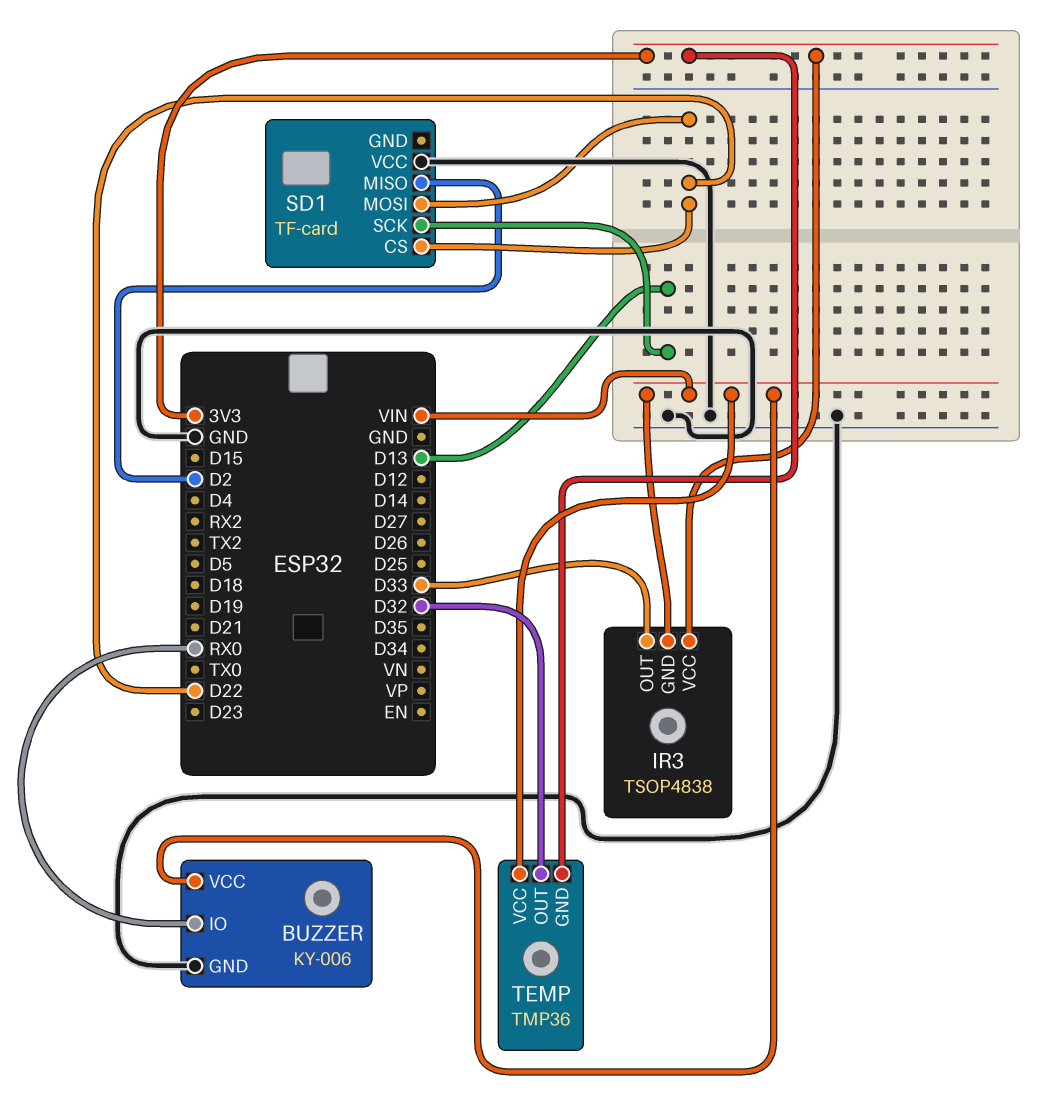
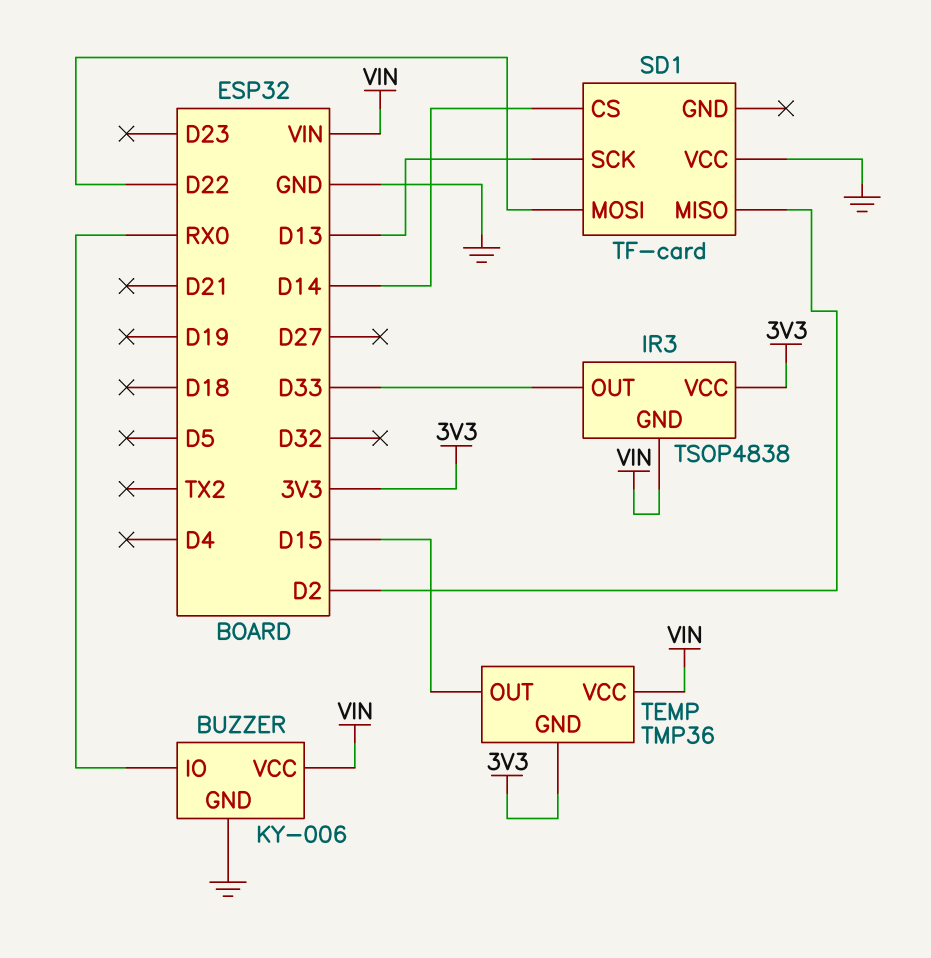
SD1 pin CS: D22 -> D14
TEMP pin OUT: D32 -> D15

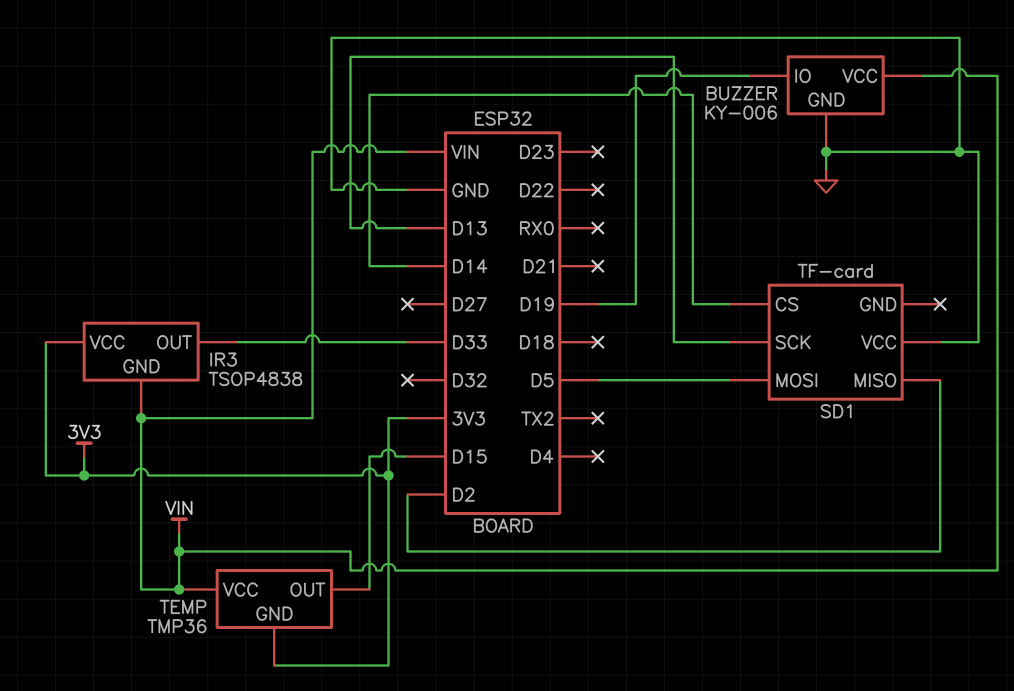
BUZZER pin IO: RX0 -> D19
SD1 pin MOSI: D22 -> D5

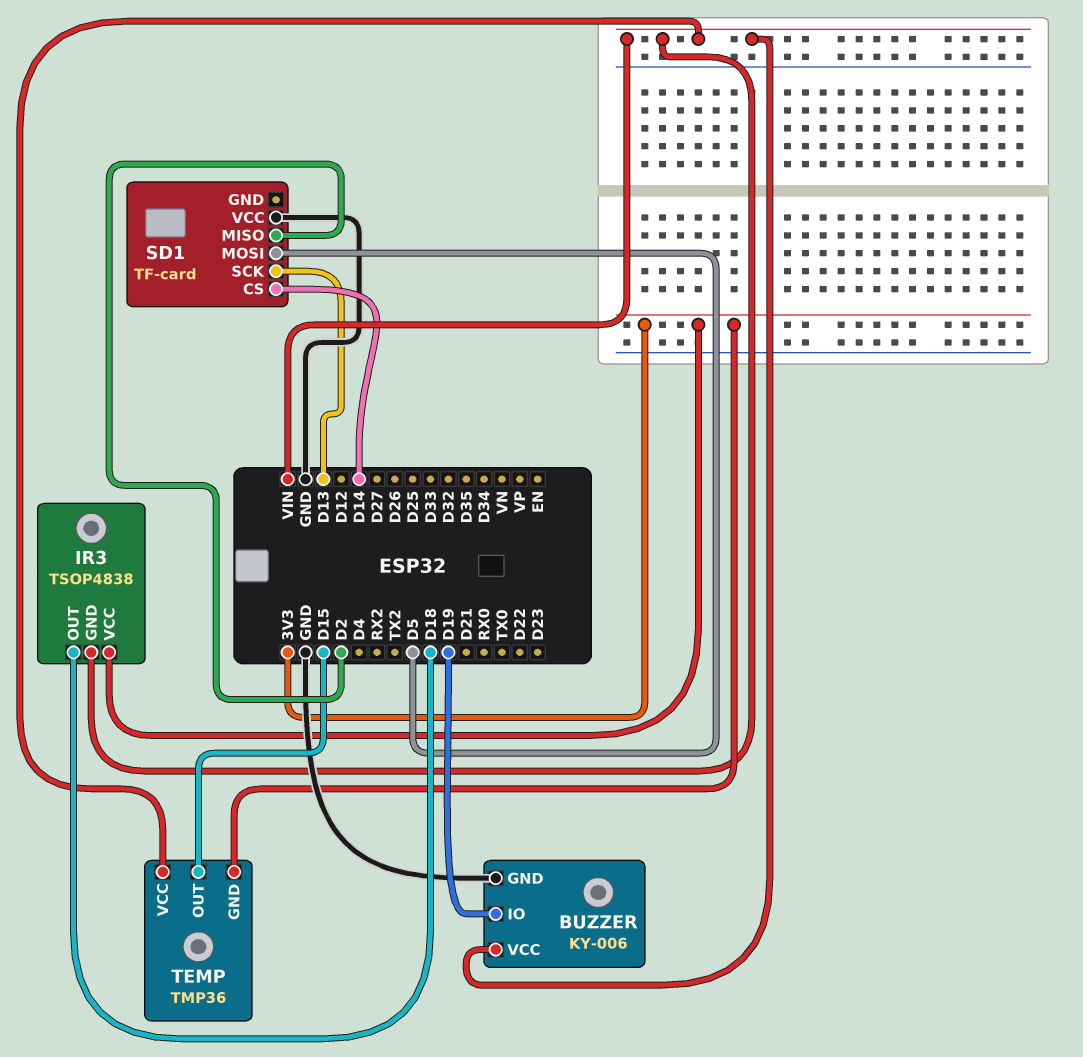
IR3 pin OUT: D33 -> D18

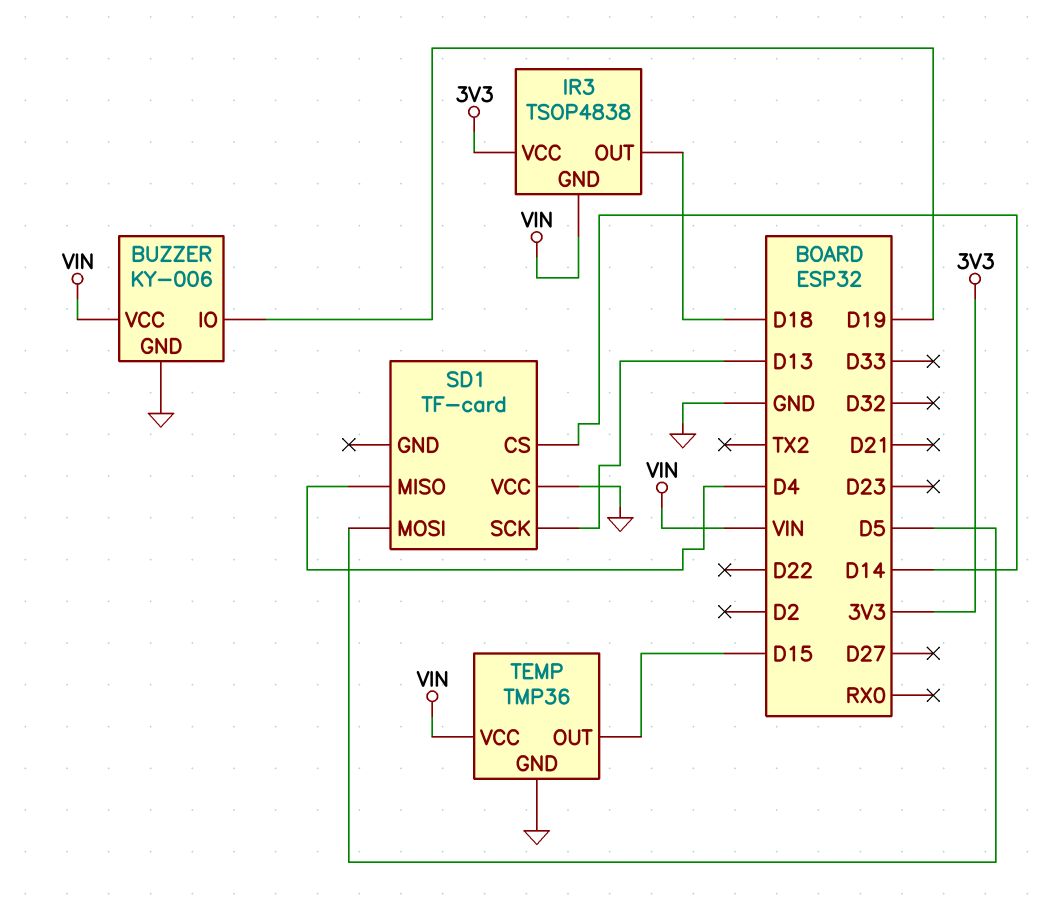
SD1 pin MISO: D2 -> D4
TEMP pin GND: 3V3 -> GND

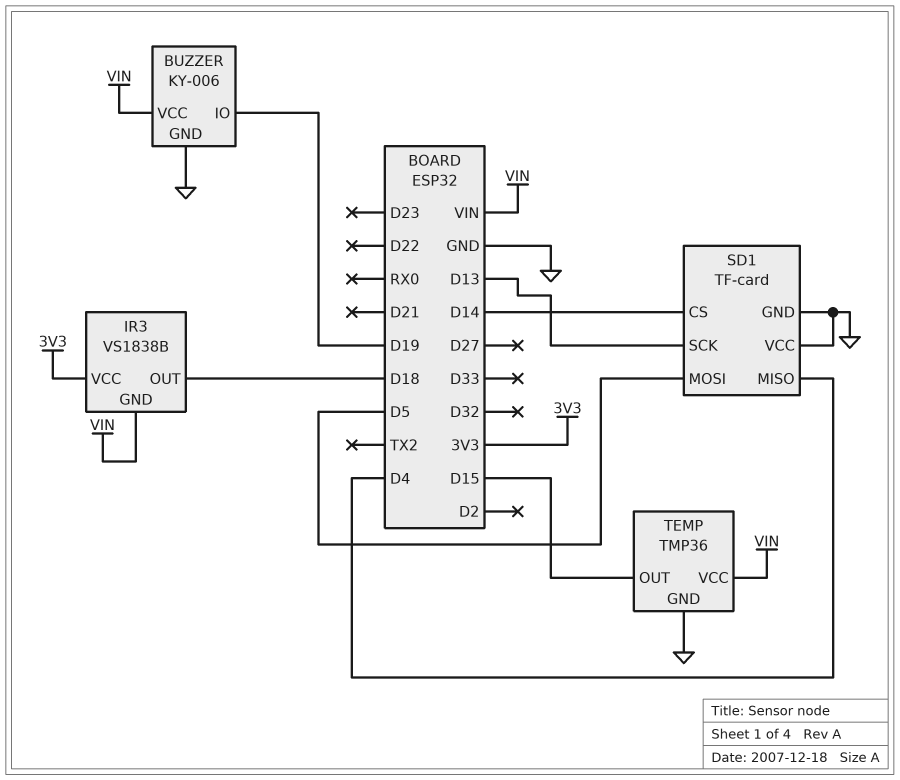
IR3: TSOP4838 -> VS1838B
SD1 pin GND: none -> GND

